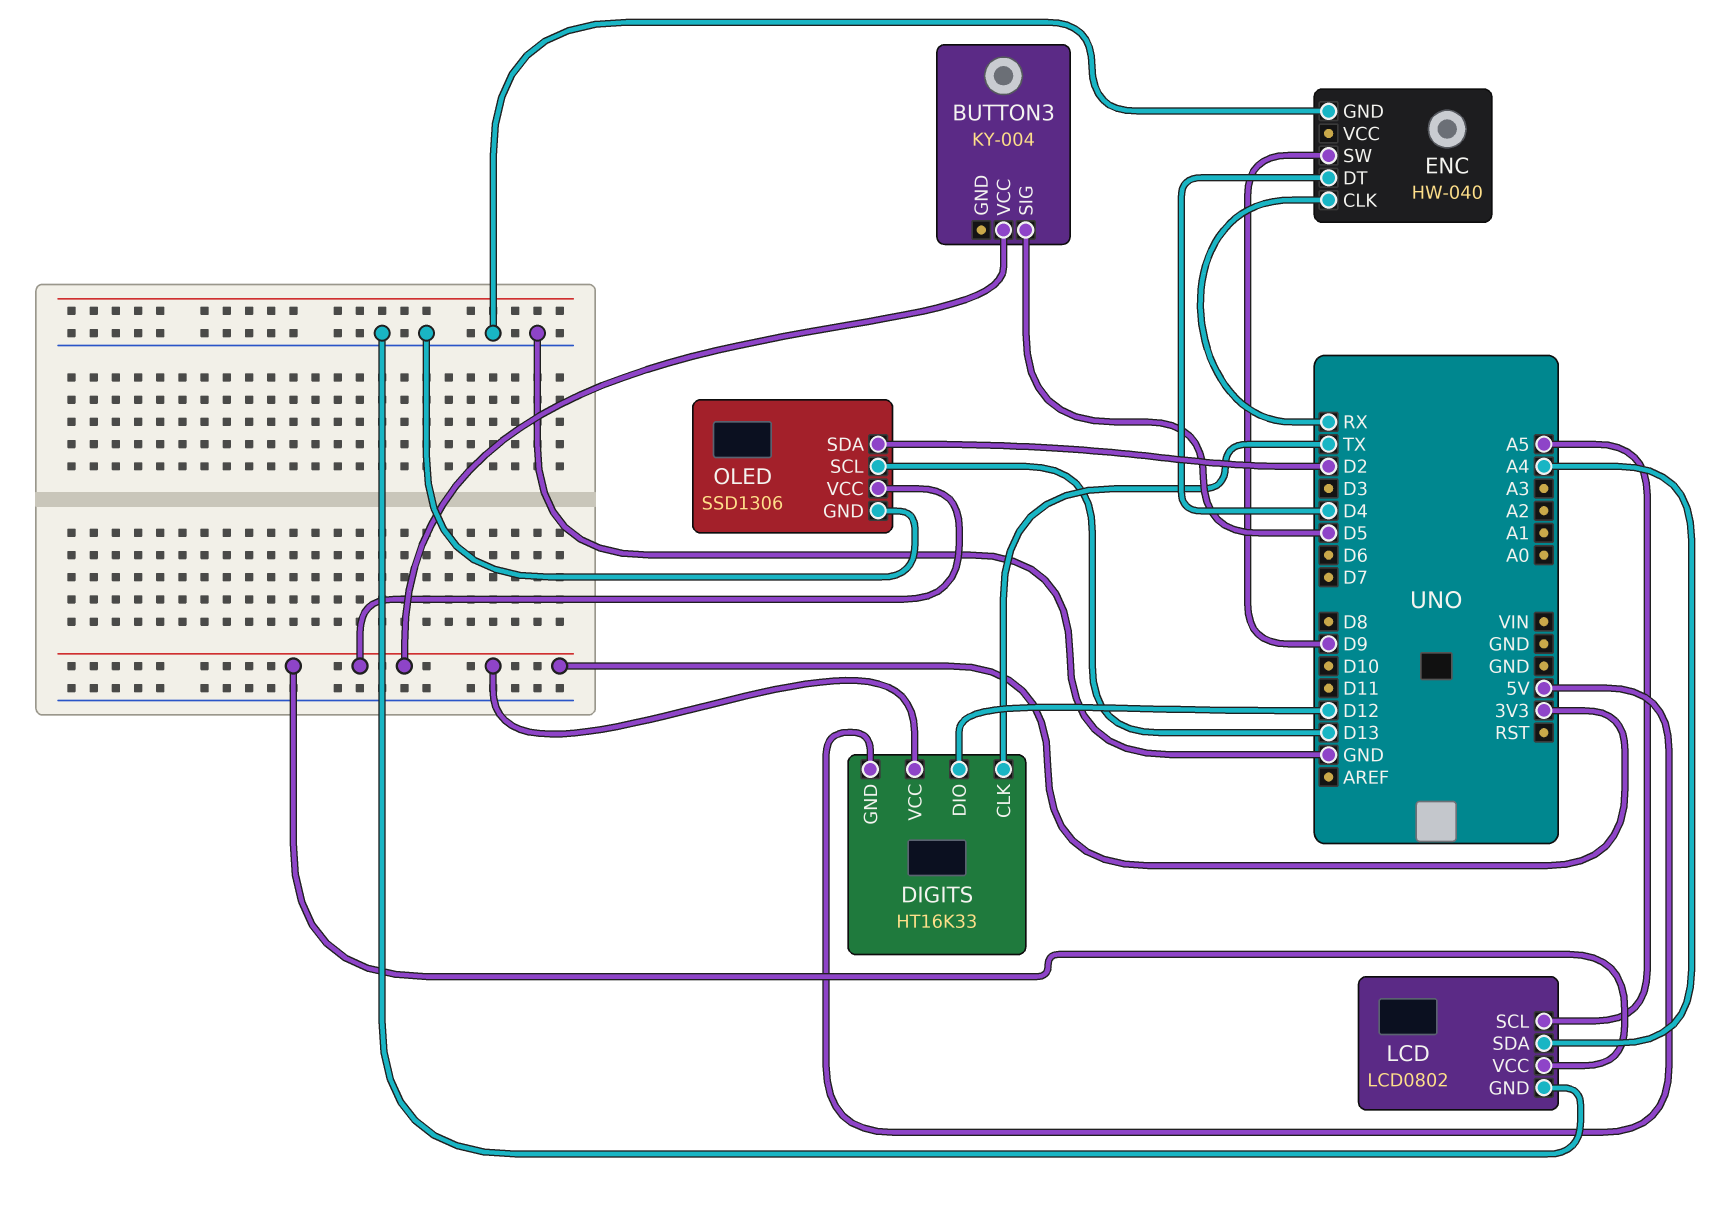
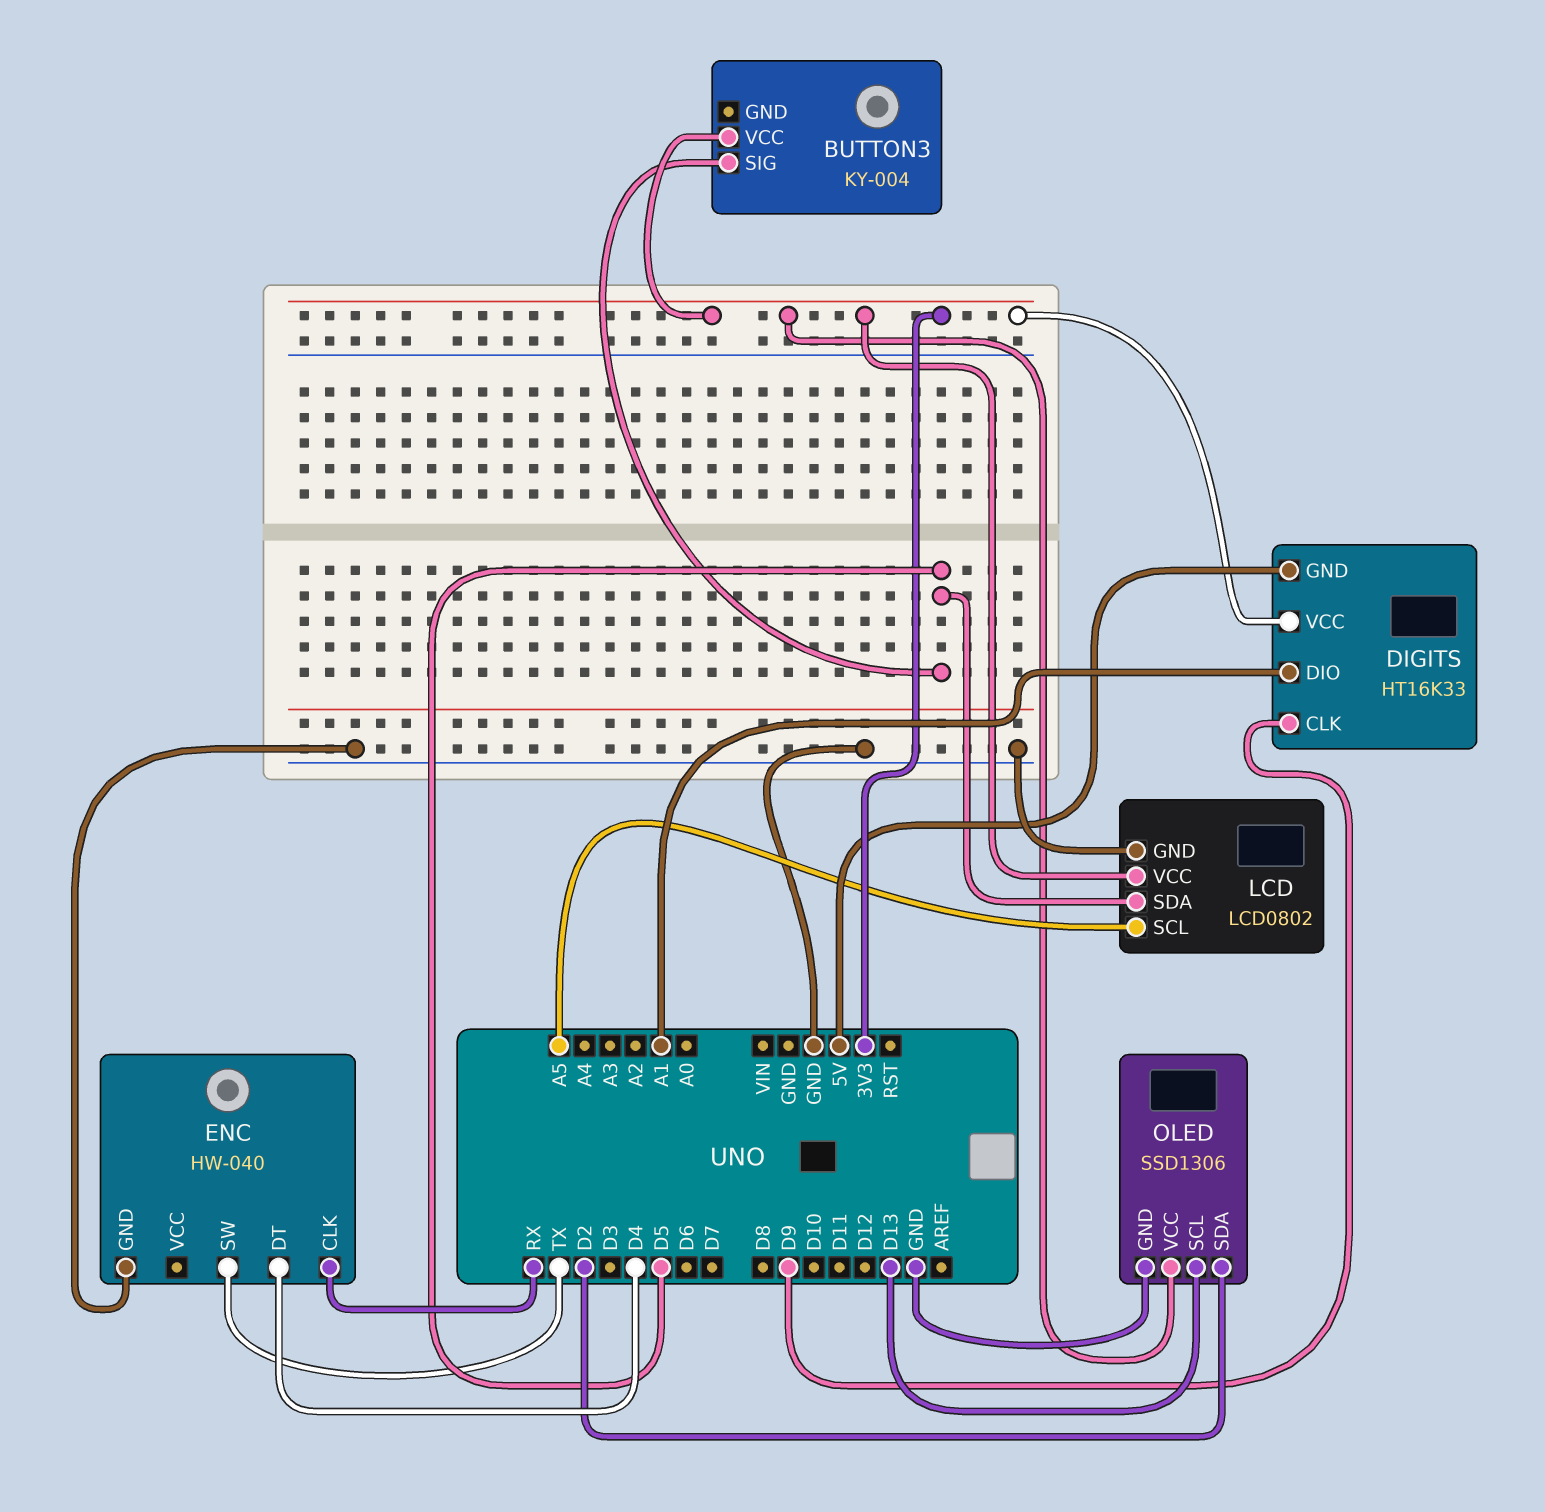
DIGITS pin CLK: TX -> D9
DIGITS pin DIO: D12 -> A1
ENC pin SW: D9 -> TX
LCD pin SDA: A4 -> D5

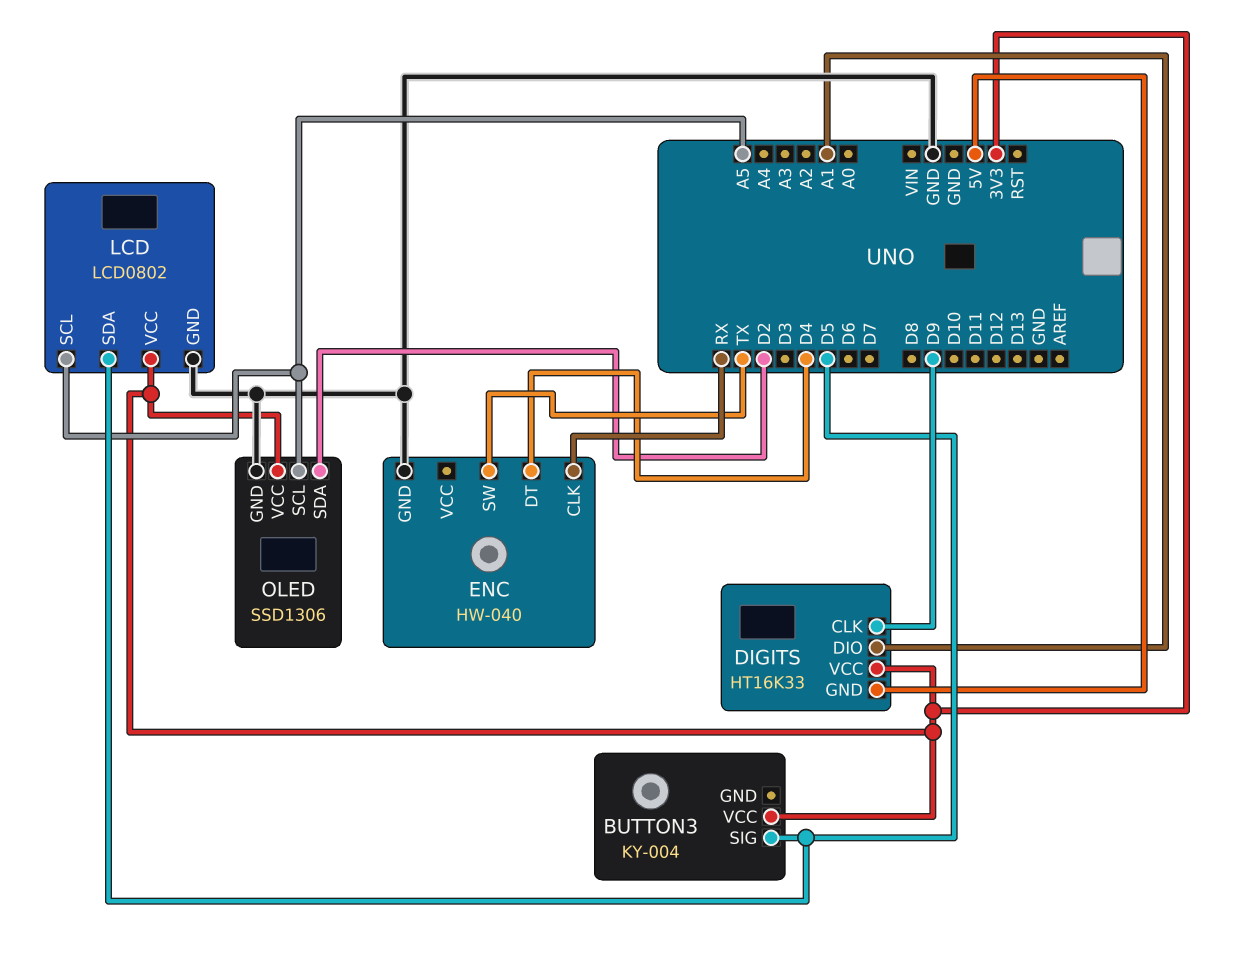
OLED pin SCL: D13 -> A5

